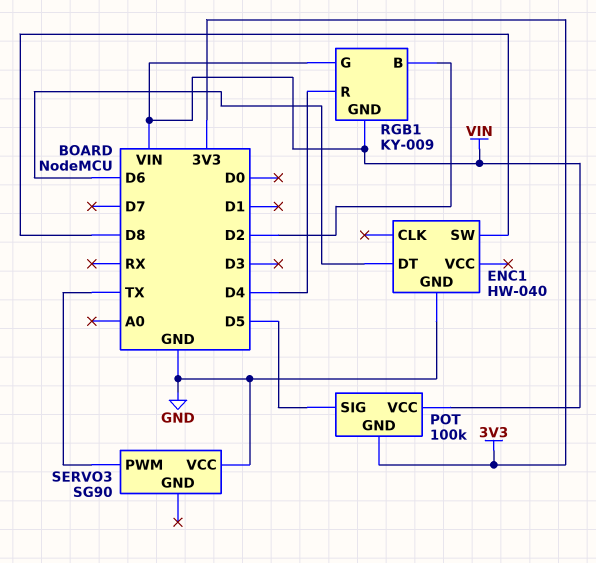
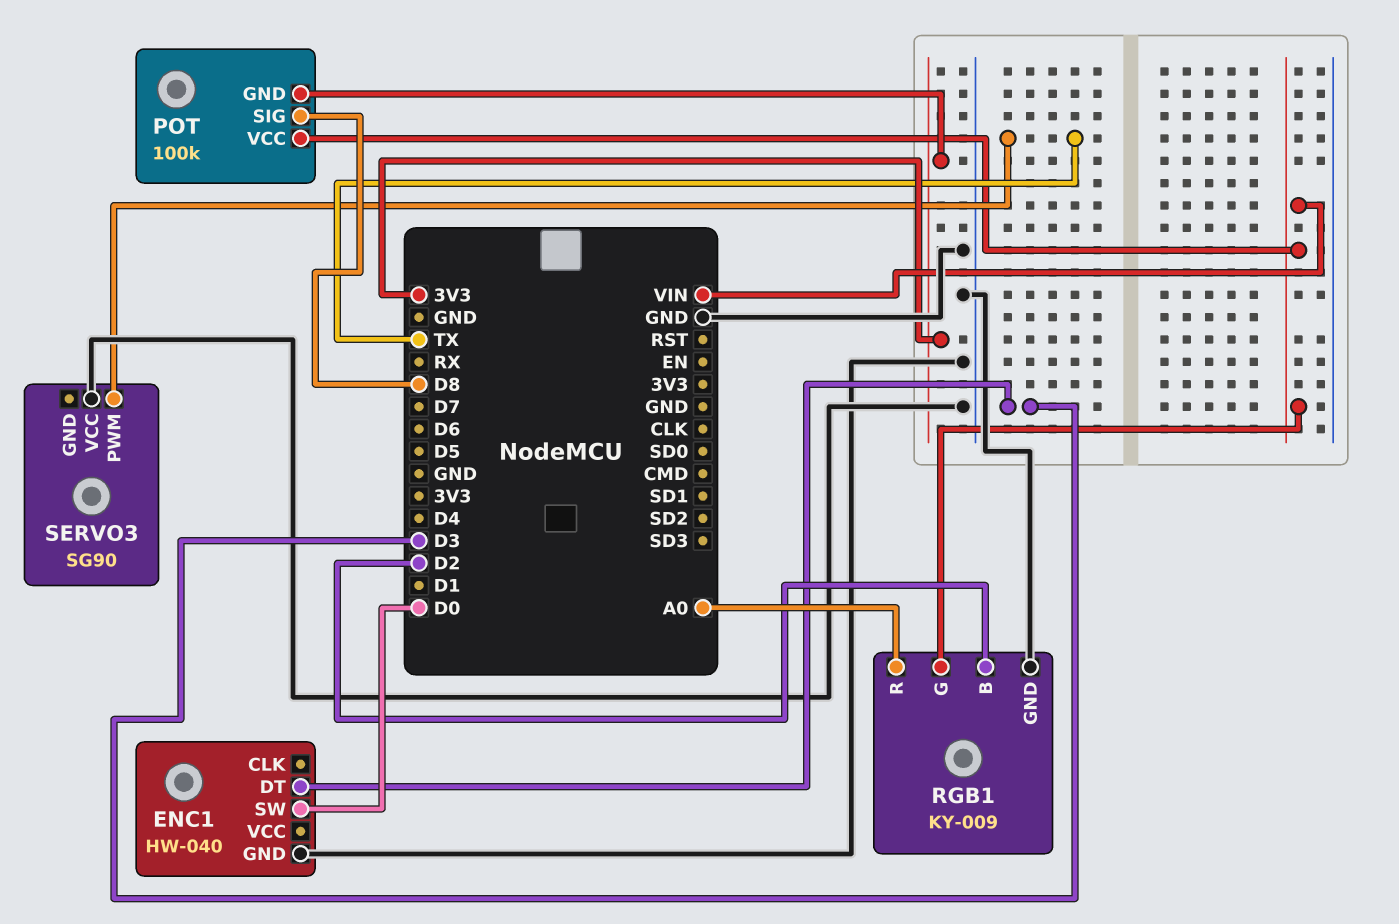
ENC1 pin DT: D6 -> D3
ENC1 pin SW: D8 -> D0
POT pin SIG: D5 -> D8
RGB1 pin GND: VIN -> GND
RGB1 pin R: D4 -> A0

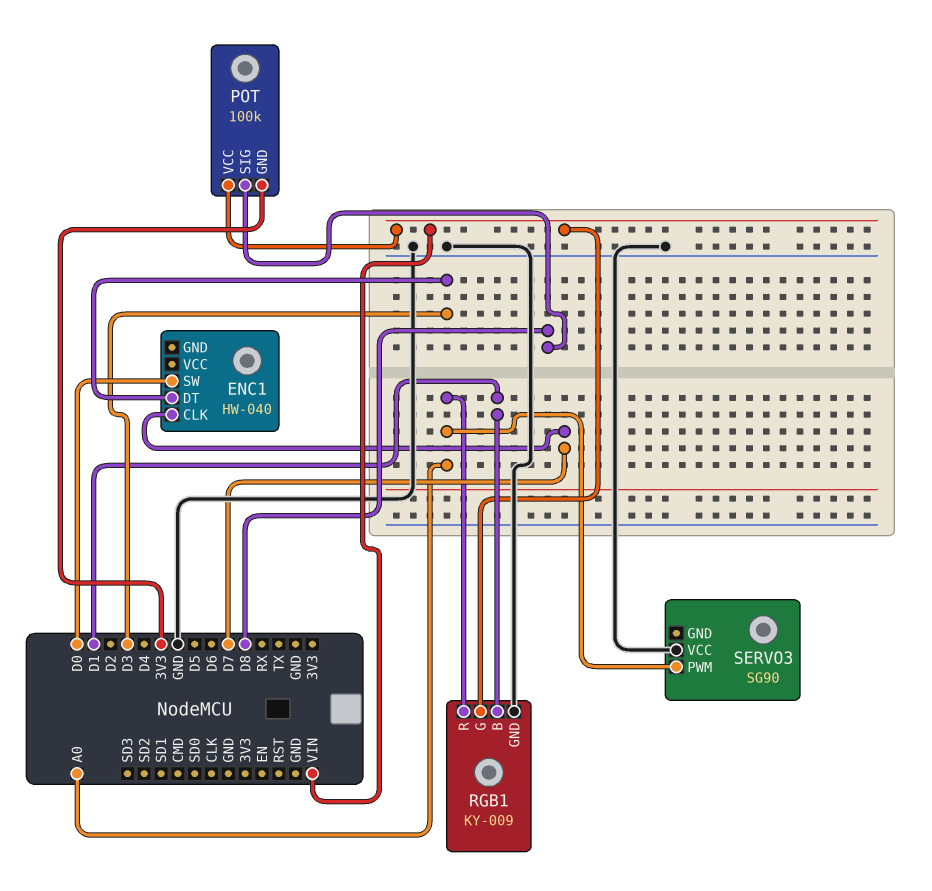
ENC1 pin CLK: none -> D7
ENC1 pin GND: GND -> none
RGB1 pin B: D2 -> D1
SERVO3 pin PWM: TX -> A0

